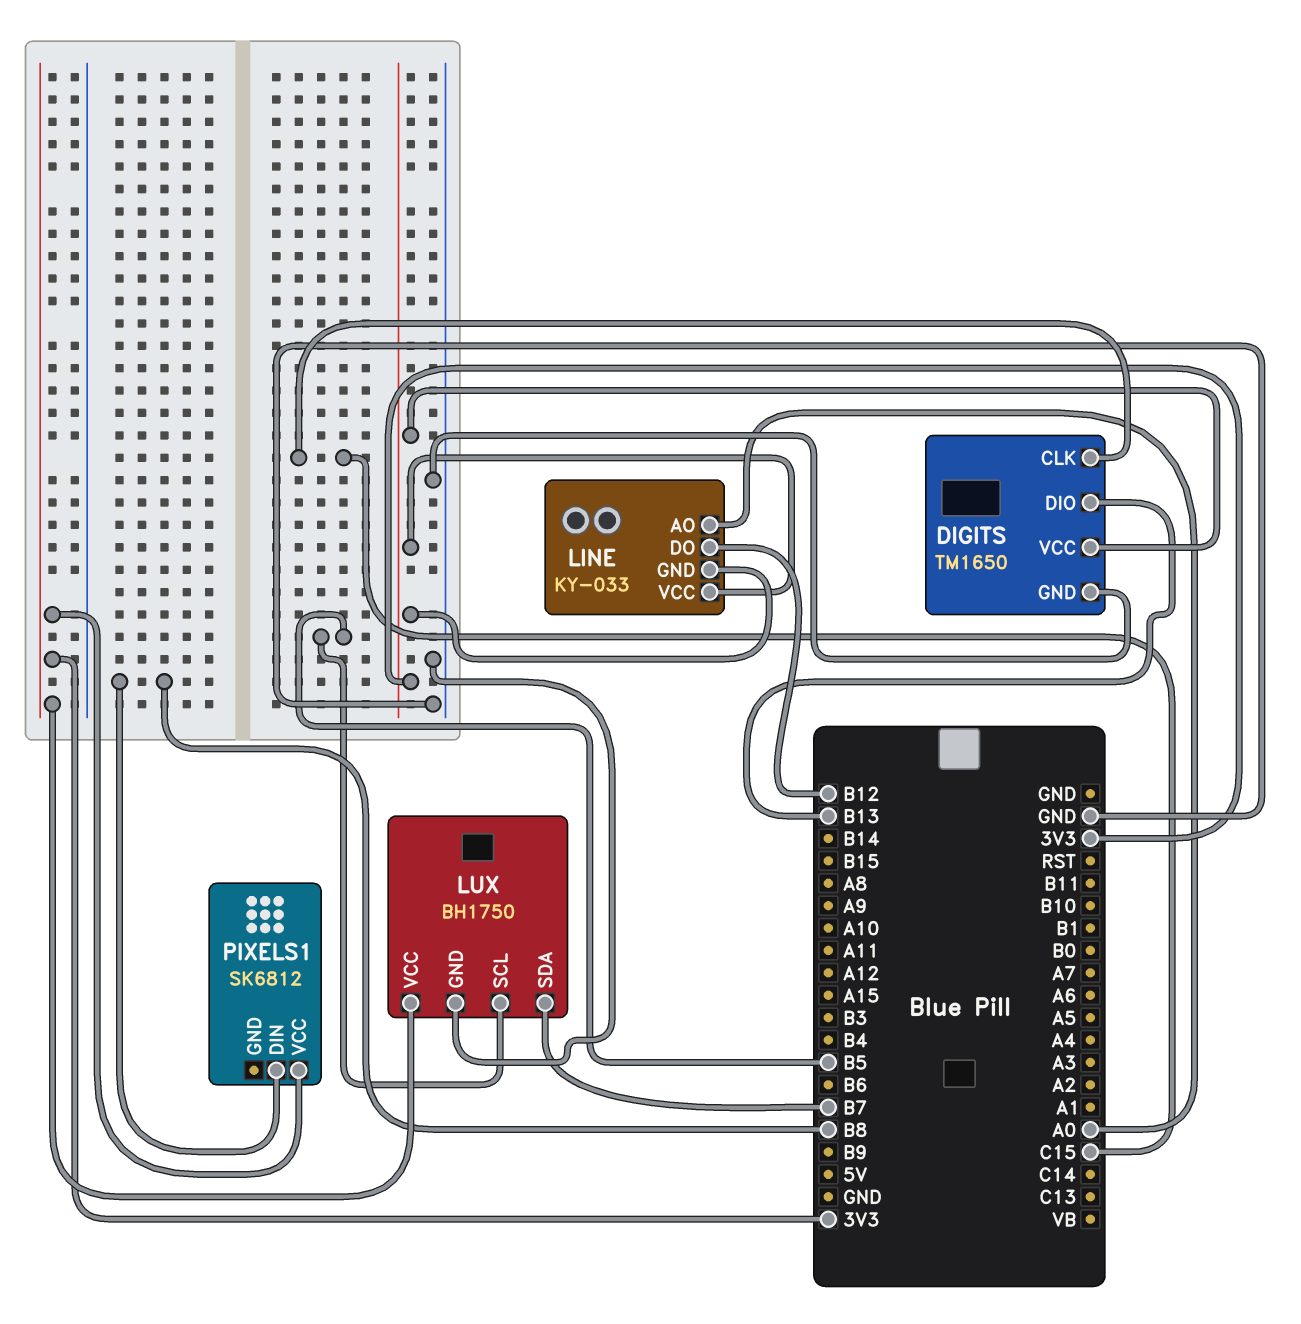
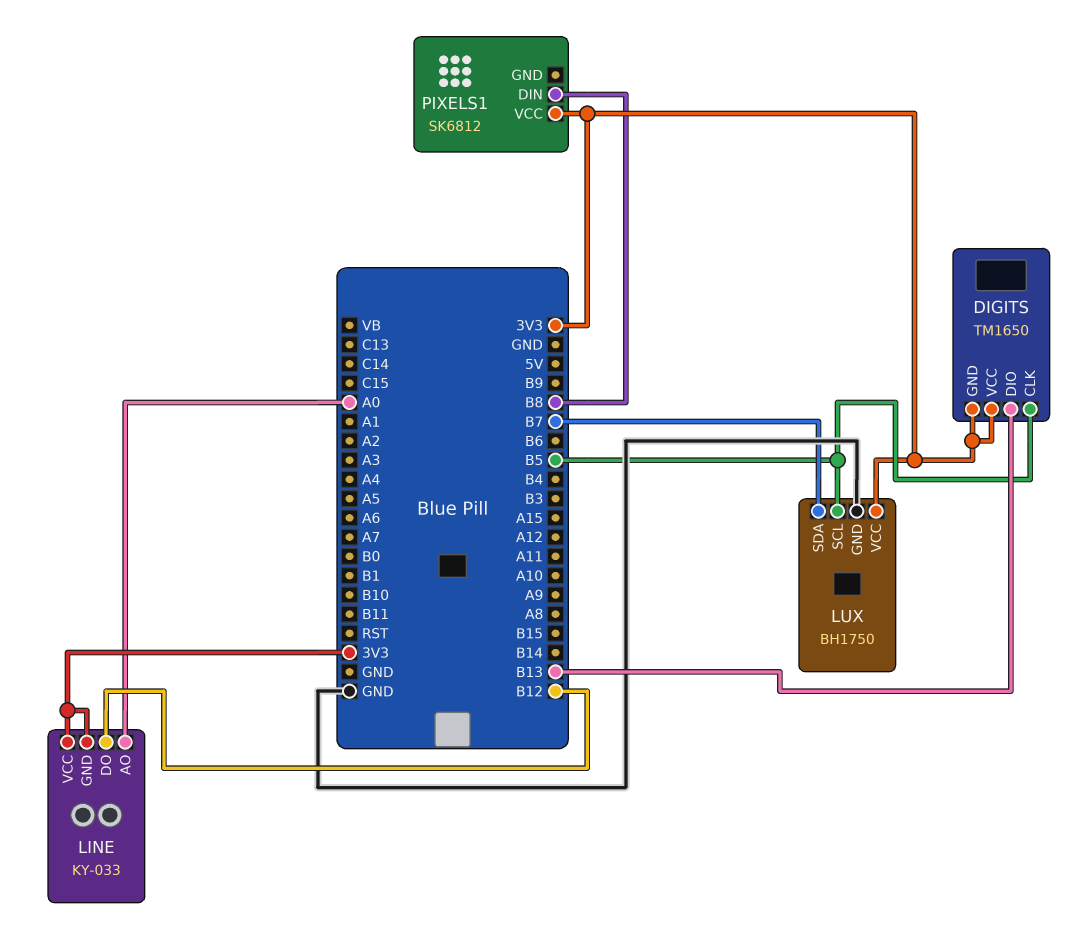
DIGITS pin CLK: C15 -> B5
DIGITS pin GND: GND -> 3V3

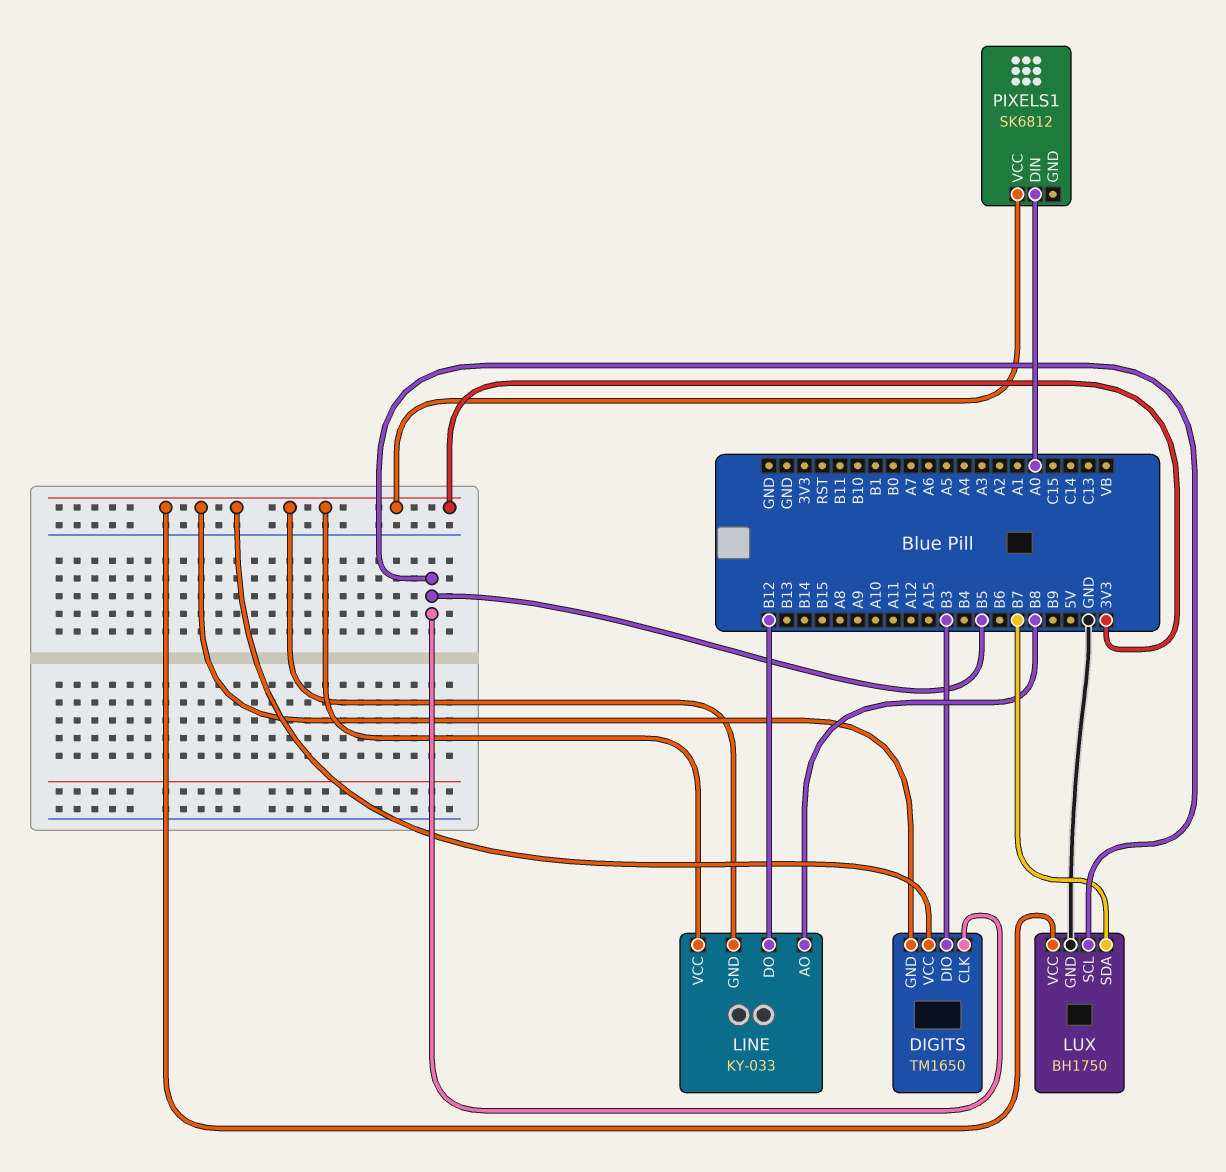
DIGITS pin DIO: B13 -> B3
LINE pin AO: A0 -> B8
PIXELS1 pin DIN: B8 -> A0

